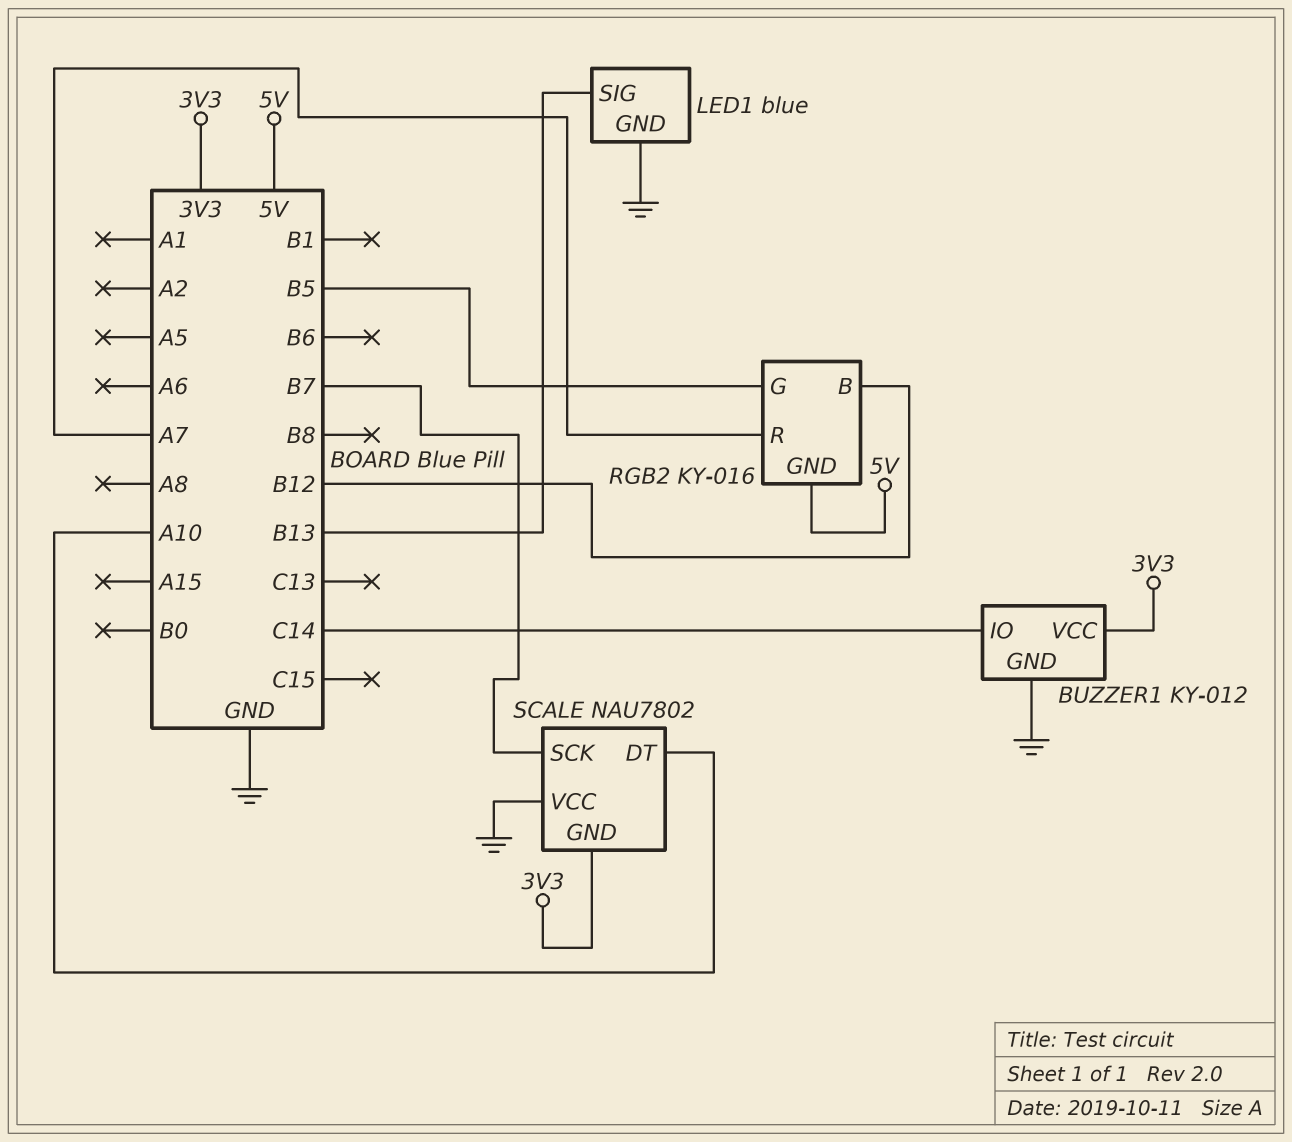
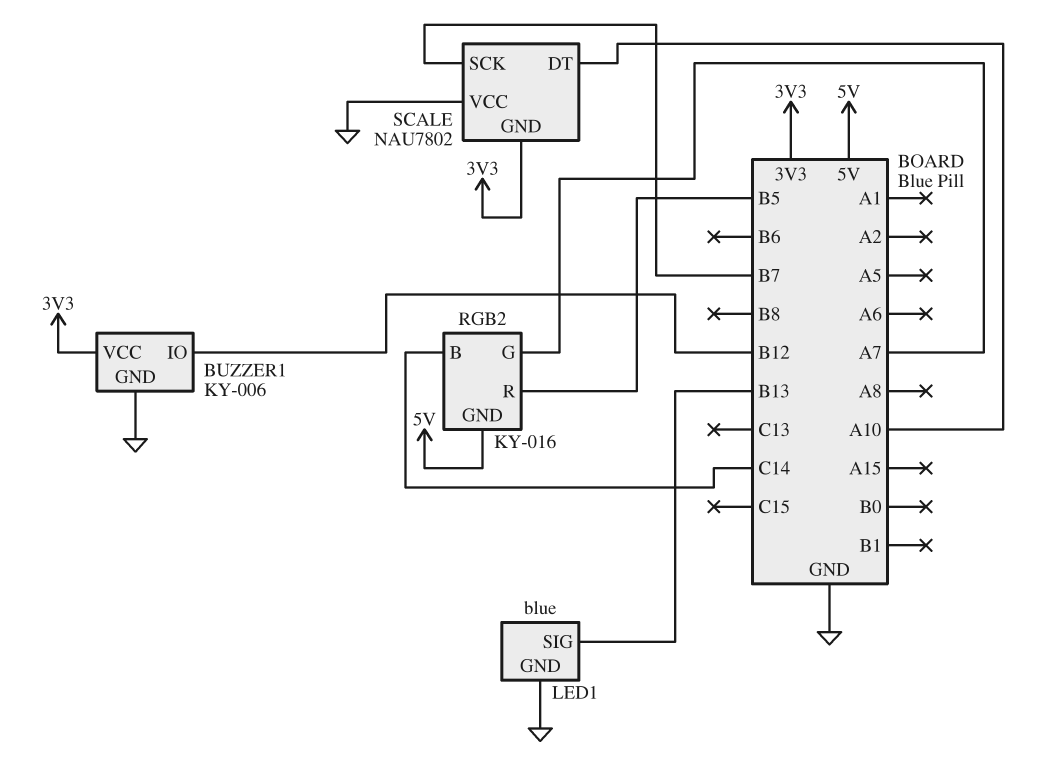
BUZZER1: KY-012 -> KY-006
BUZZER1 pin IO: C14 -> B12
RGB2 pin B: B12 -> C14
RGB2 pin G: B5 -> A7
RGB2 pin R: A7 -> B5

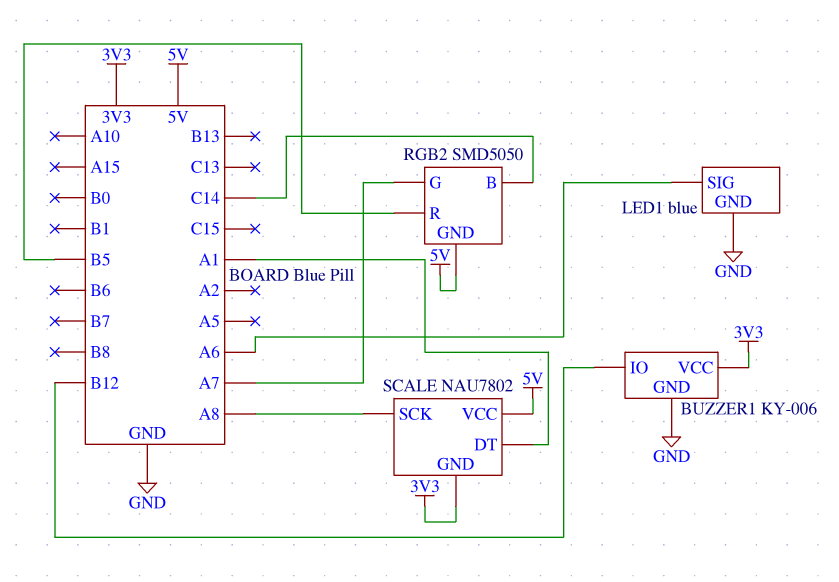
LED1 pin SIG: B13 -> A6
RGB2: KY-016 -> SMD5050
SCALE pin DT: A10 -> A1
SCALE pin SCK: B7 -> A8
SCALE pin VCC: GND -> 5V

